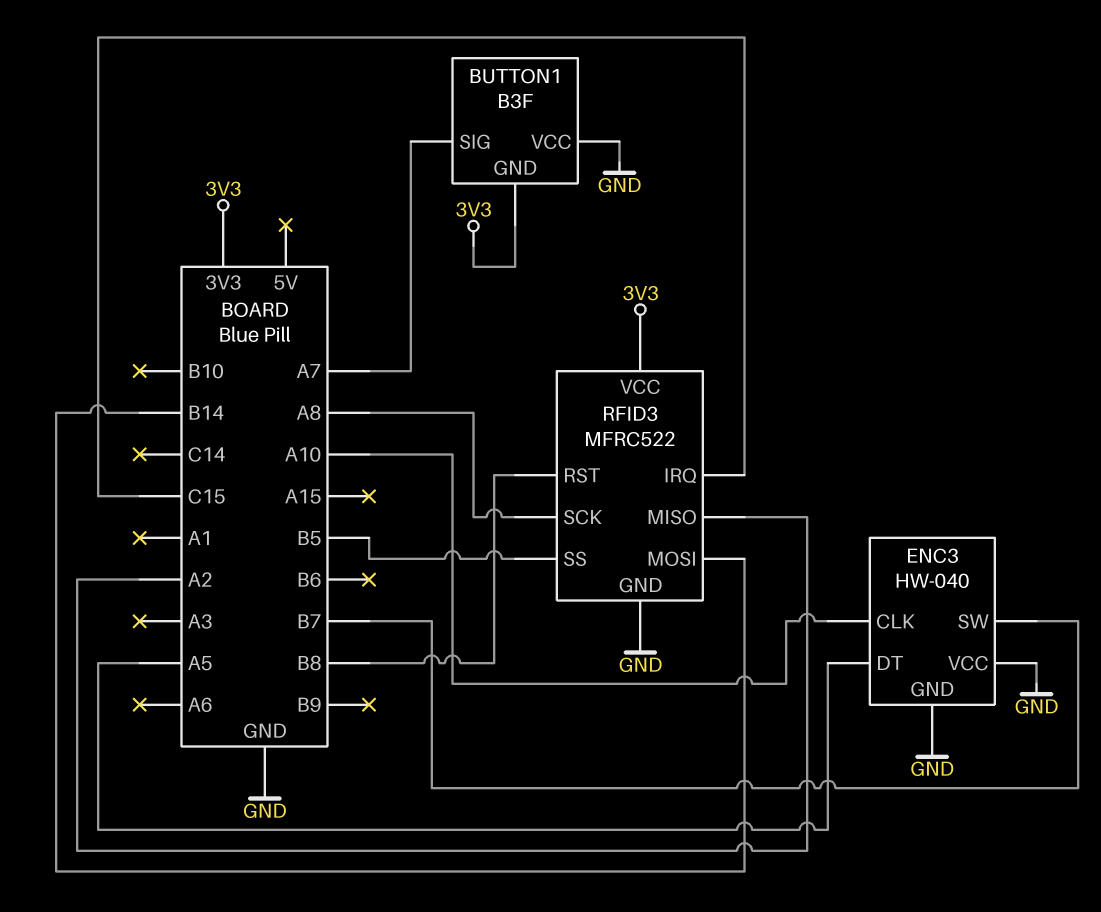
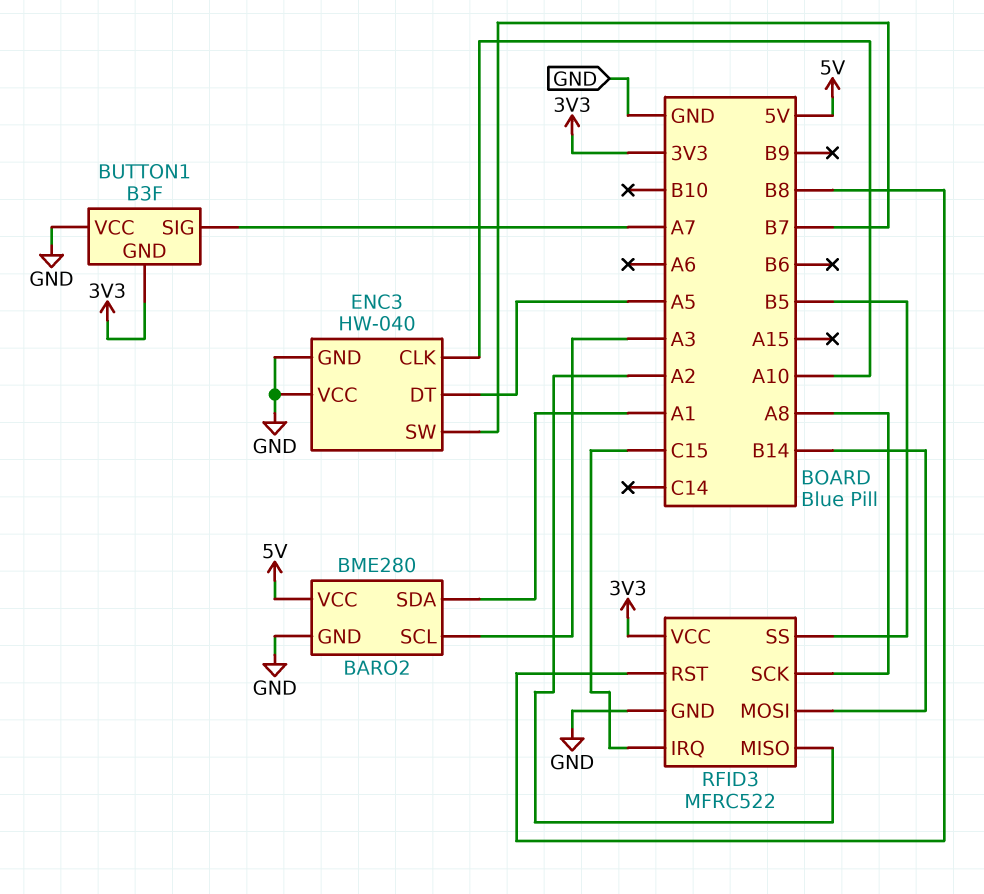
BARO2: none -> BME280
BARO2 pin GND: none -> GND
BARO2 pin SCL: none -> A3
BARO2 pin SDA: none -> A1
BARO2 pin VCC: none -> 5V

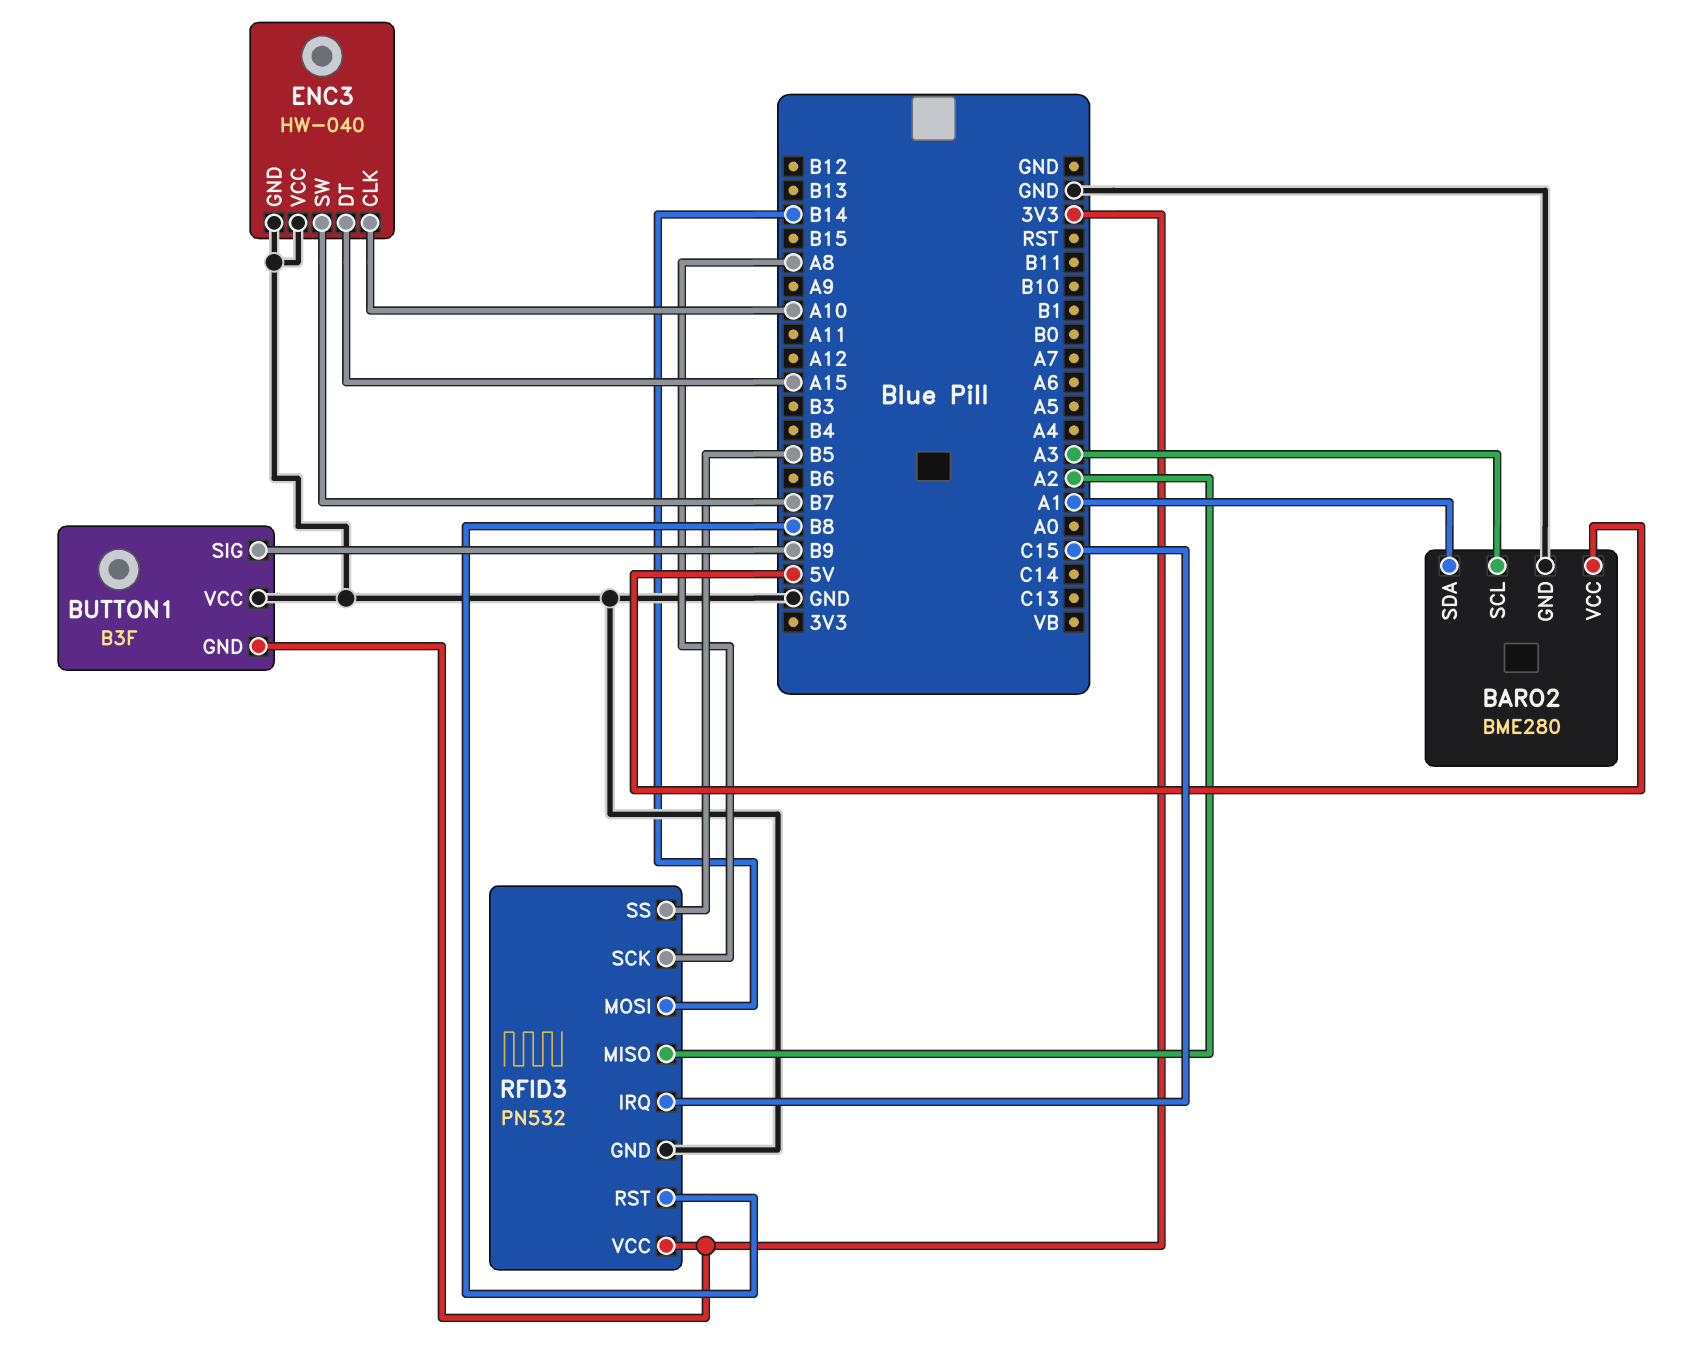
BUTTON1 pin SIG: A7 -> B9
ENC3 pin DT: A5 -> A15
RFID3: MFRC522 -> PN532

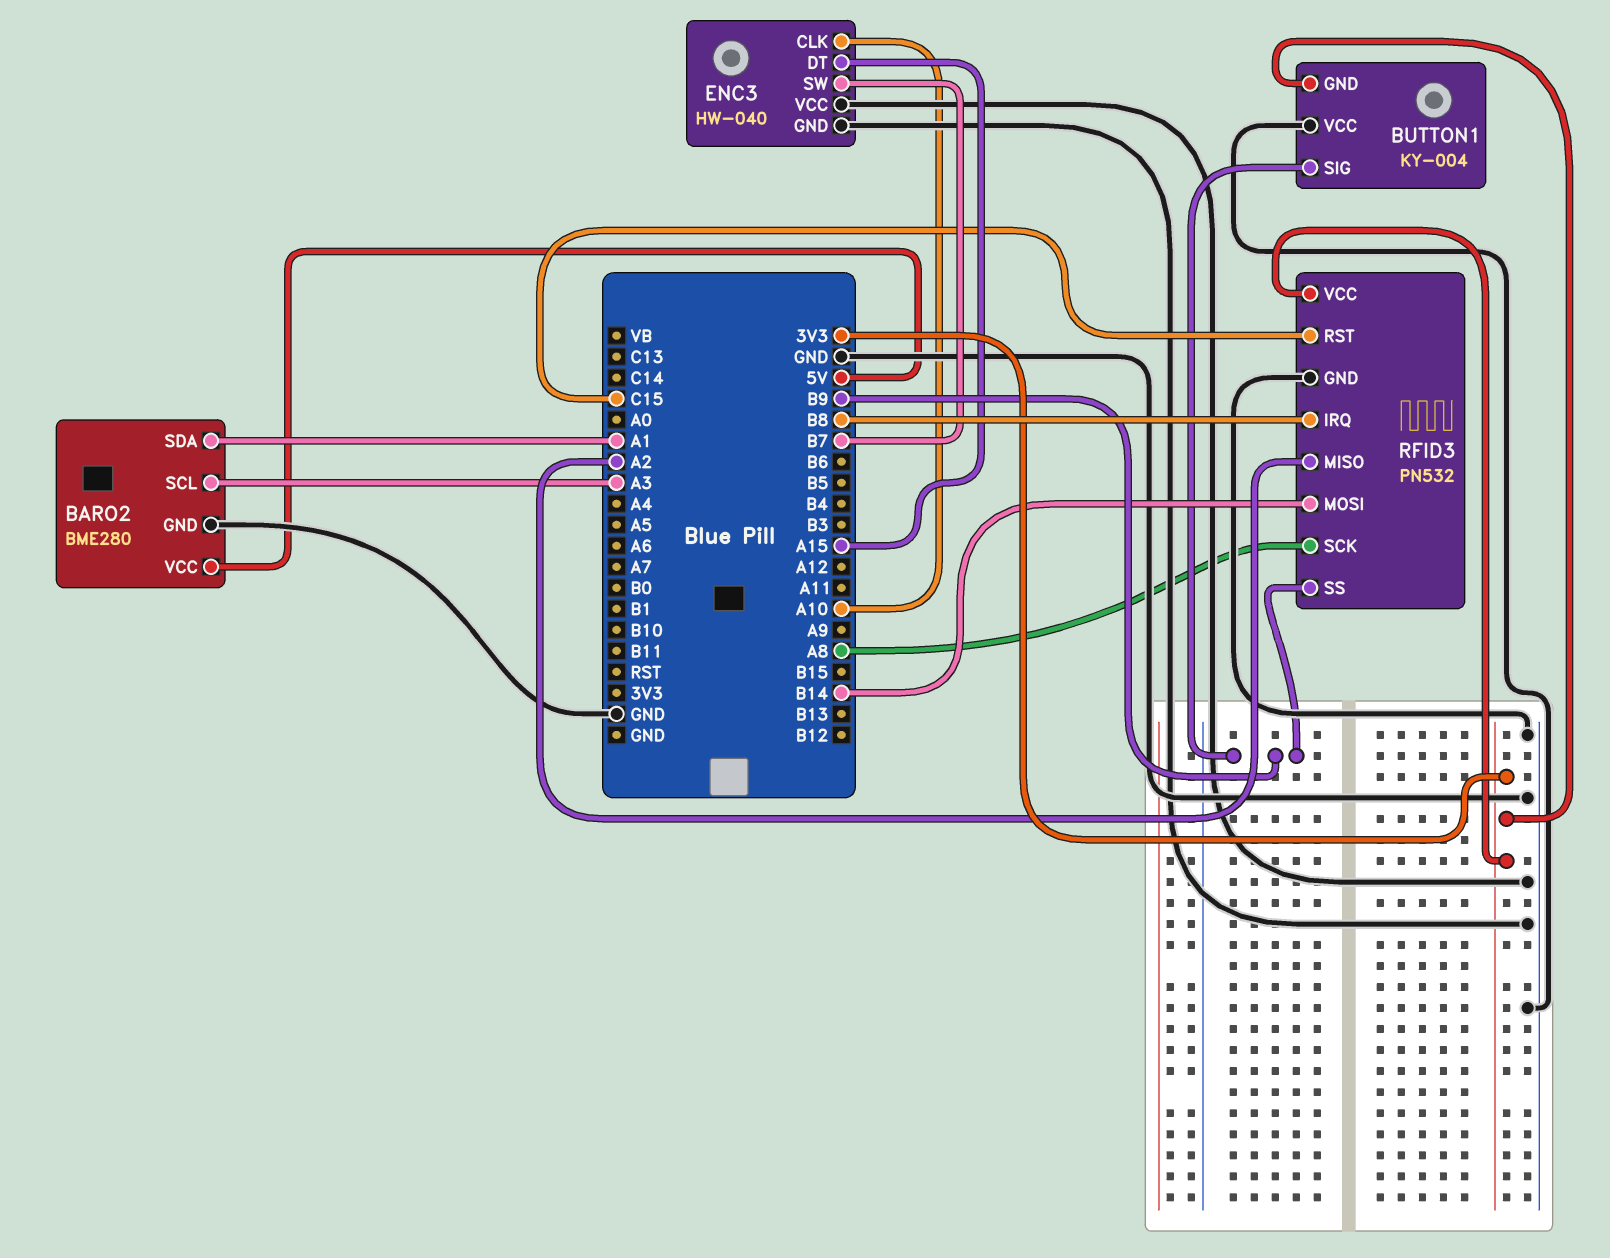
BUTTON1: B3F -> KY-004
RFID3 pin IRQ: C15 -> B8
RFID3 pin RST: B8 -> C15
RFID3 pin SS: B5 -> B9

